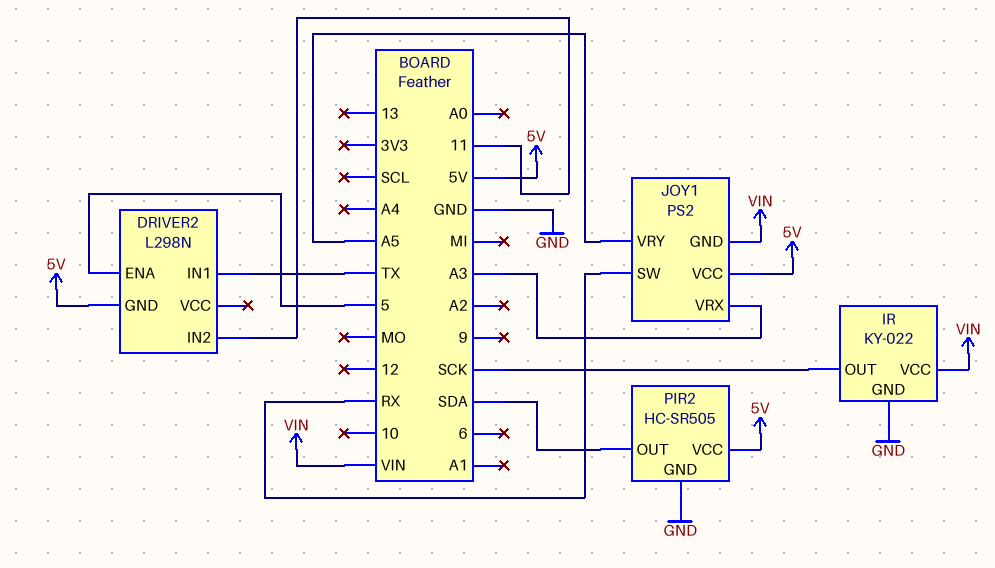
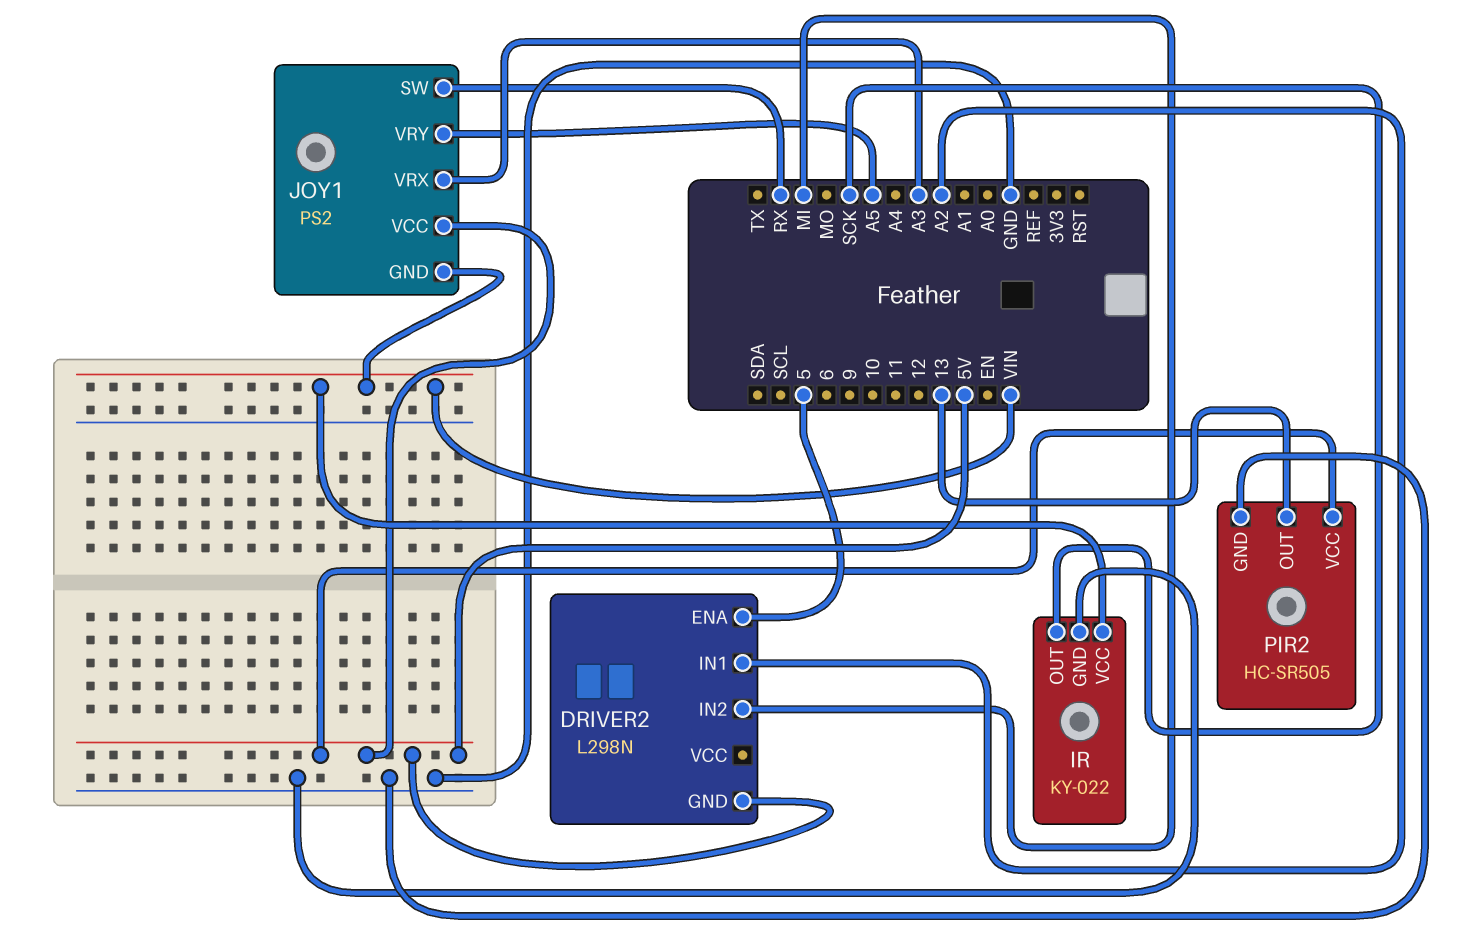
DRIVER2 pin IN1: TX -> A2
DRIVER2 pin IN2: 11 -> MI
PIR2 pin OUT: SDA -> 13

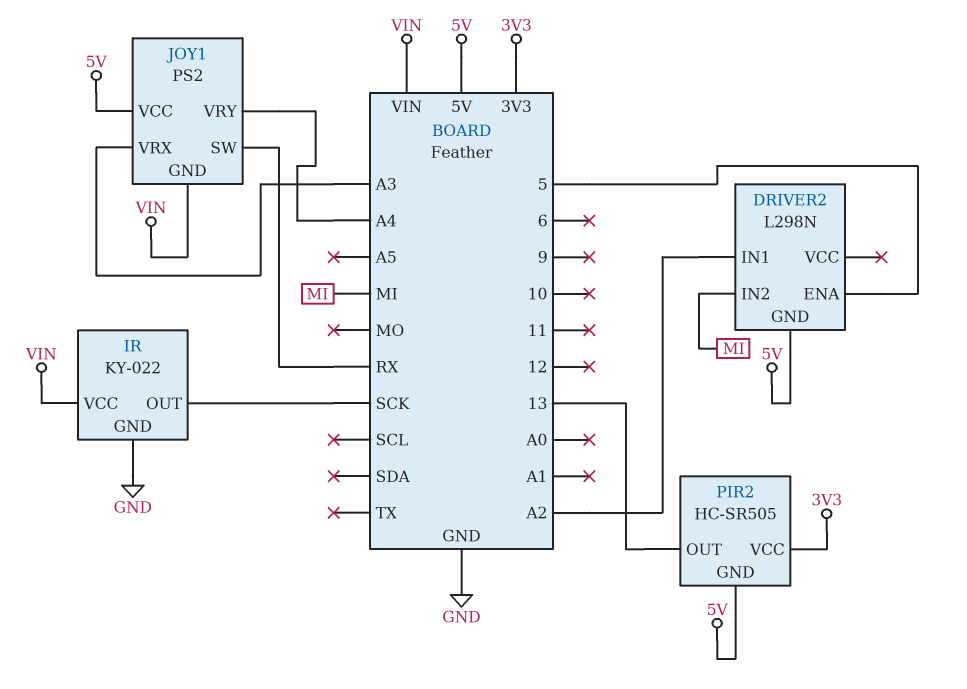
JOY1 pin VRY: A5 -> A4
PIR2 pin GND: GND -> 5V
PIR2 pin VCC: 5V -> 3V3

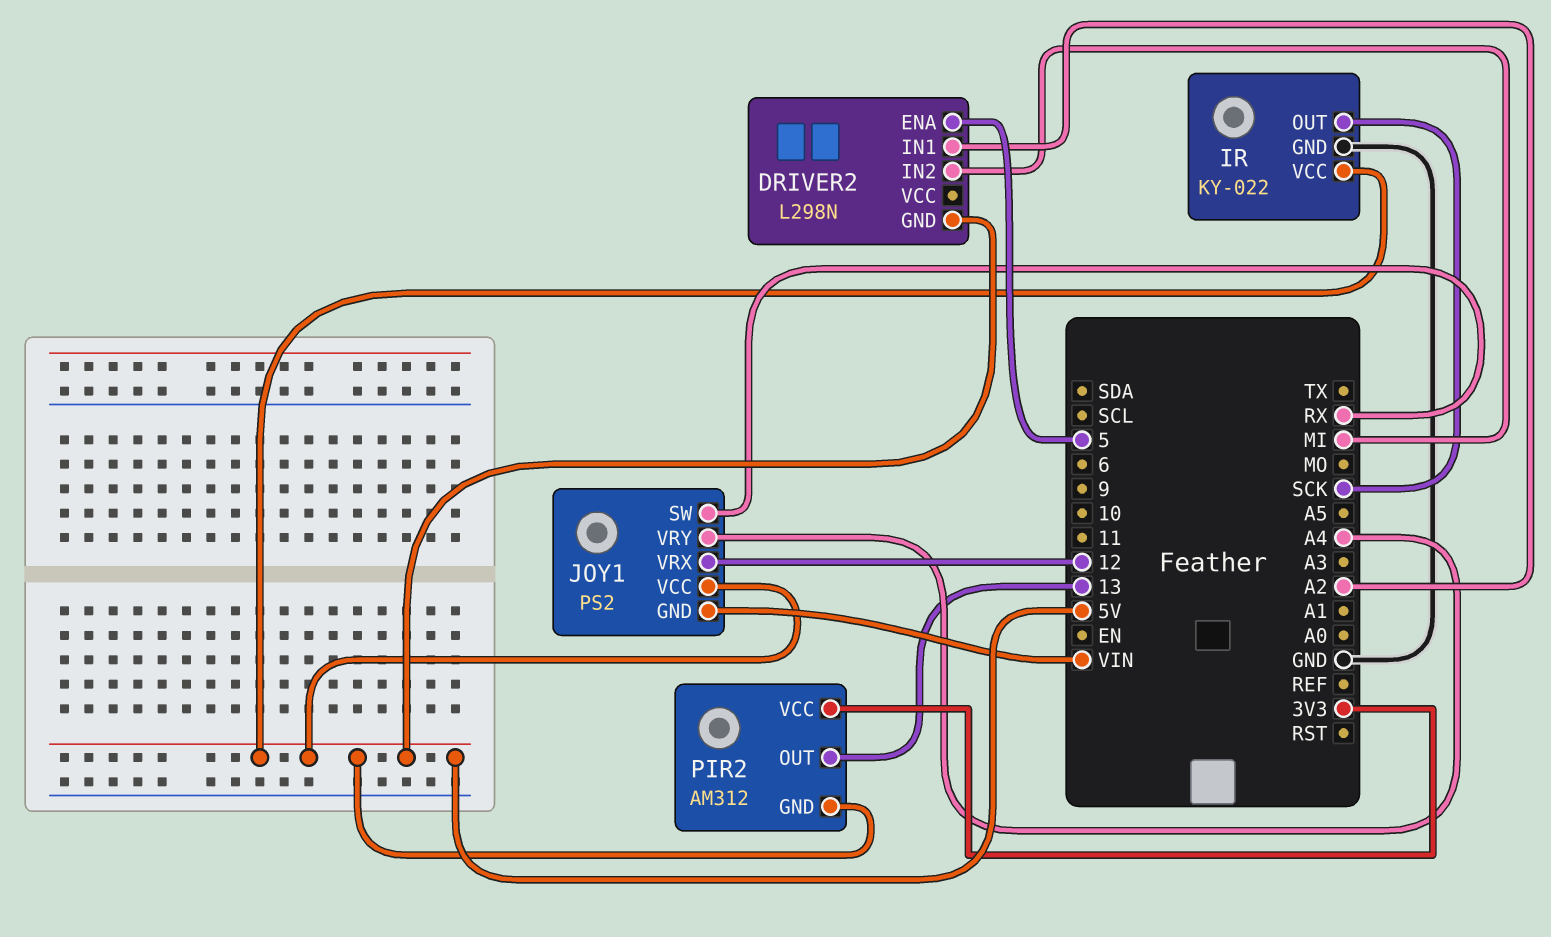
IR pin VCC: VIN -> 5V
JOY1 pin VRX: A3 -> 12
PIR2: HC-SR505 -> AM312

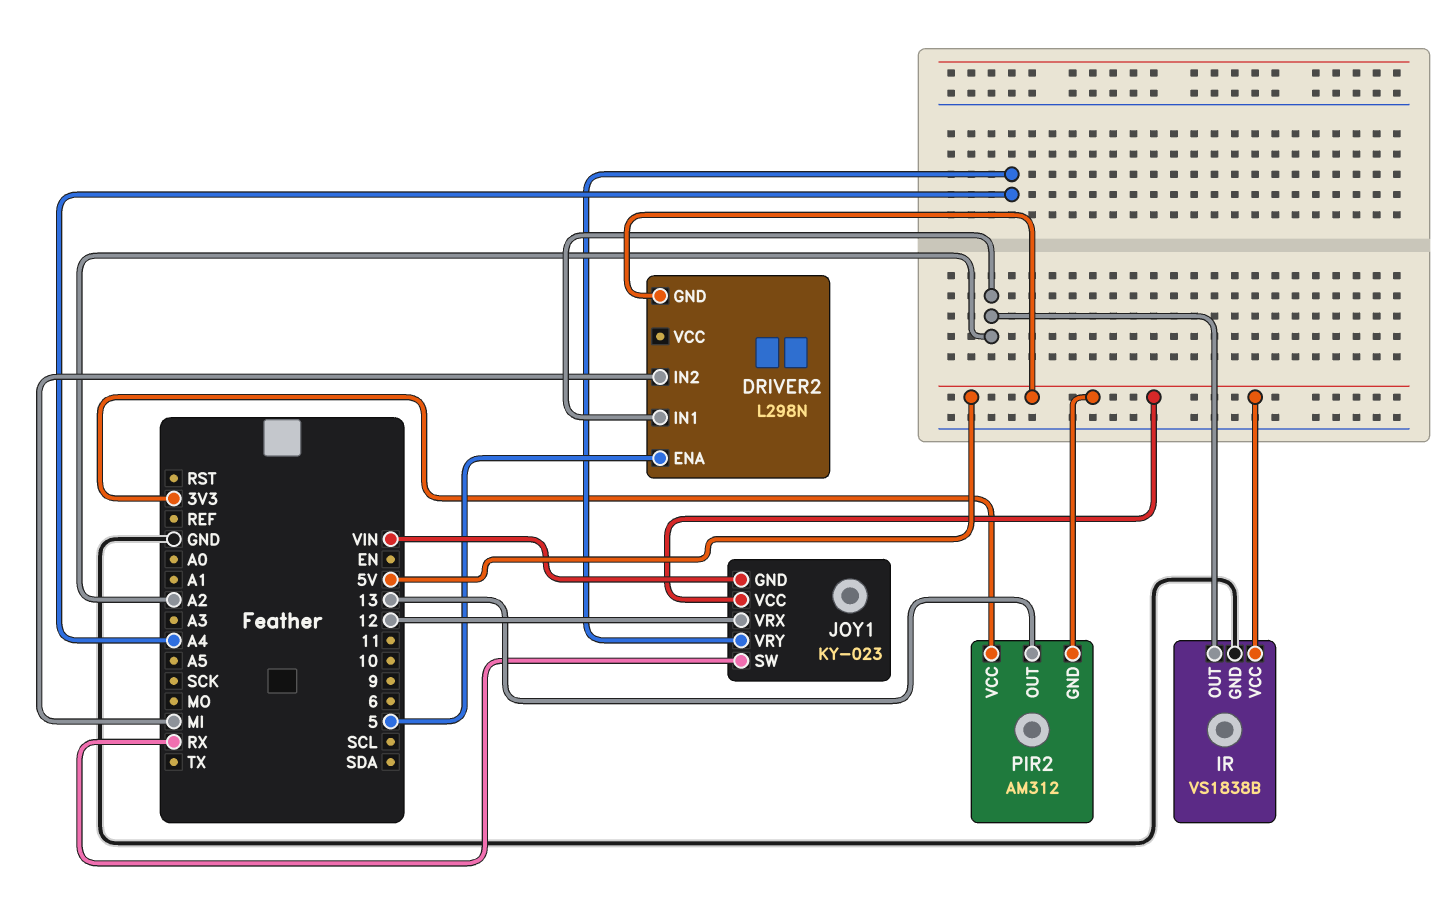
IR: KY-022 -> VS1838B
IR pin OUT: SCK -> A2
JOY1: PS2 -> KY-023

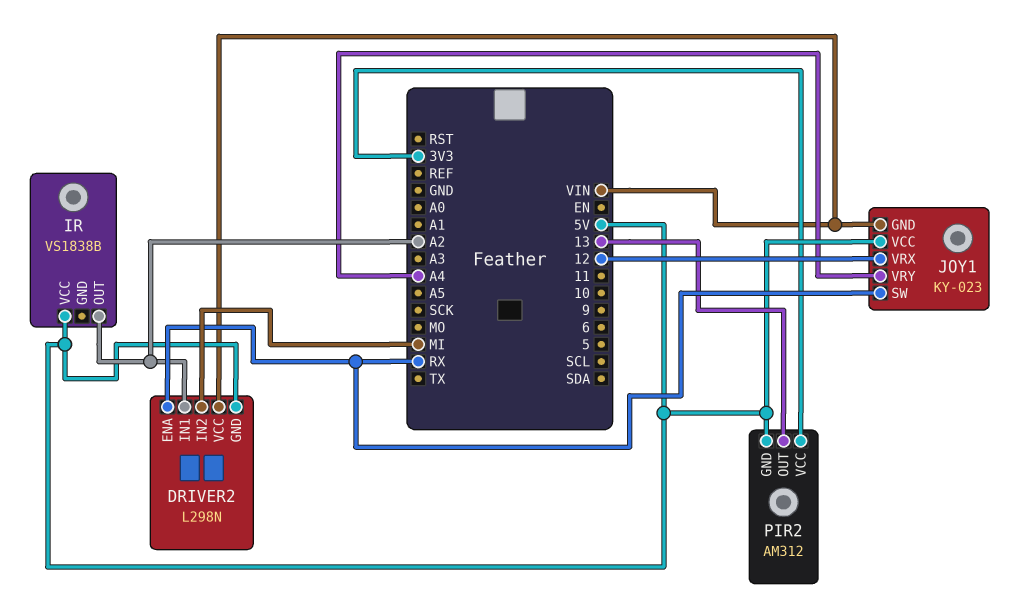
DRIVER2 pin ENA: 5 -> RX
DRIVER2 pin VCC: none -> VIN
IR pin GND: GND -> none

